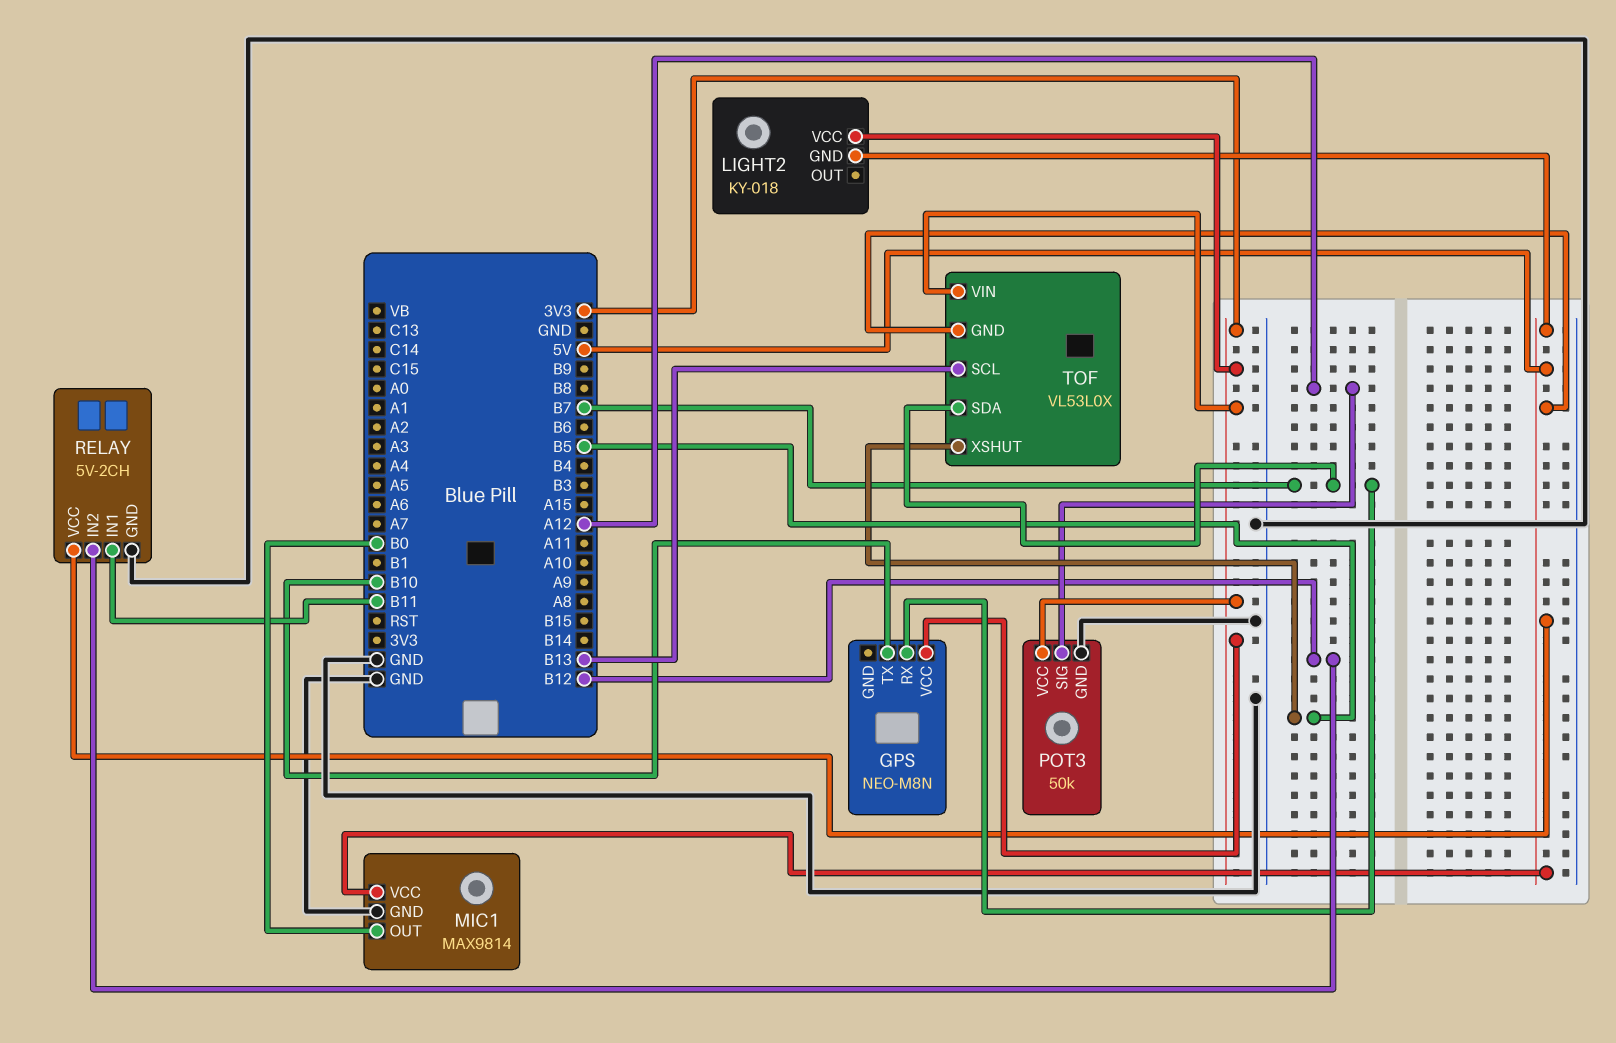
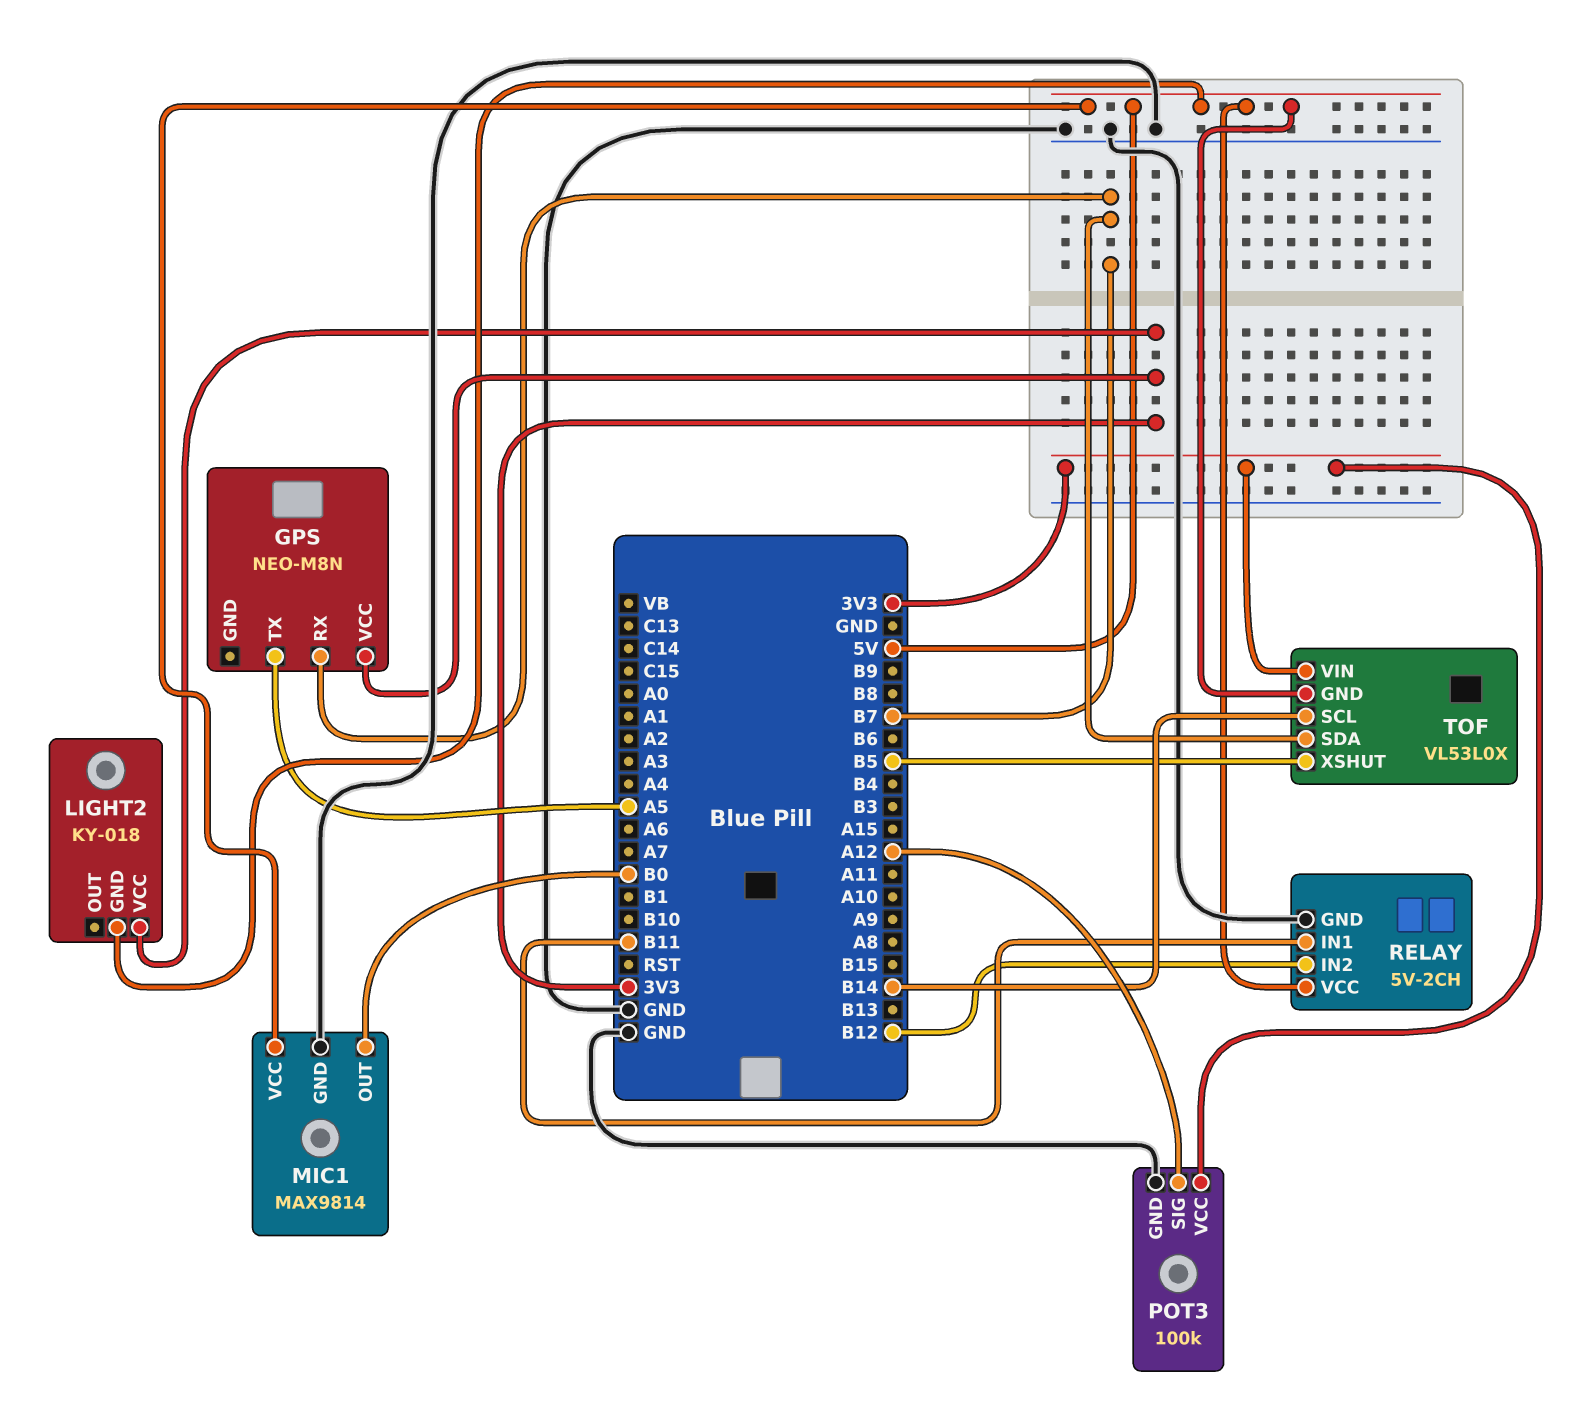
GPS pin TX: B10 -> A5
POT3: 50k -> 100k
TOF pin SCL: B13 -> B14

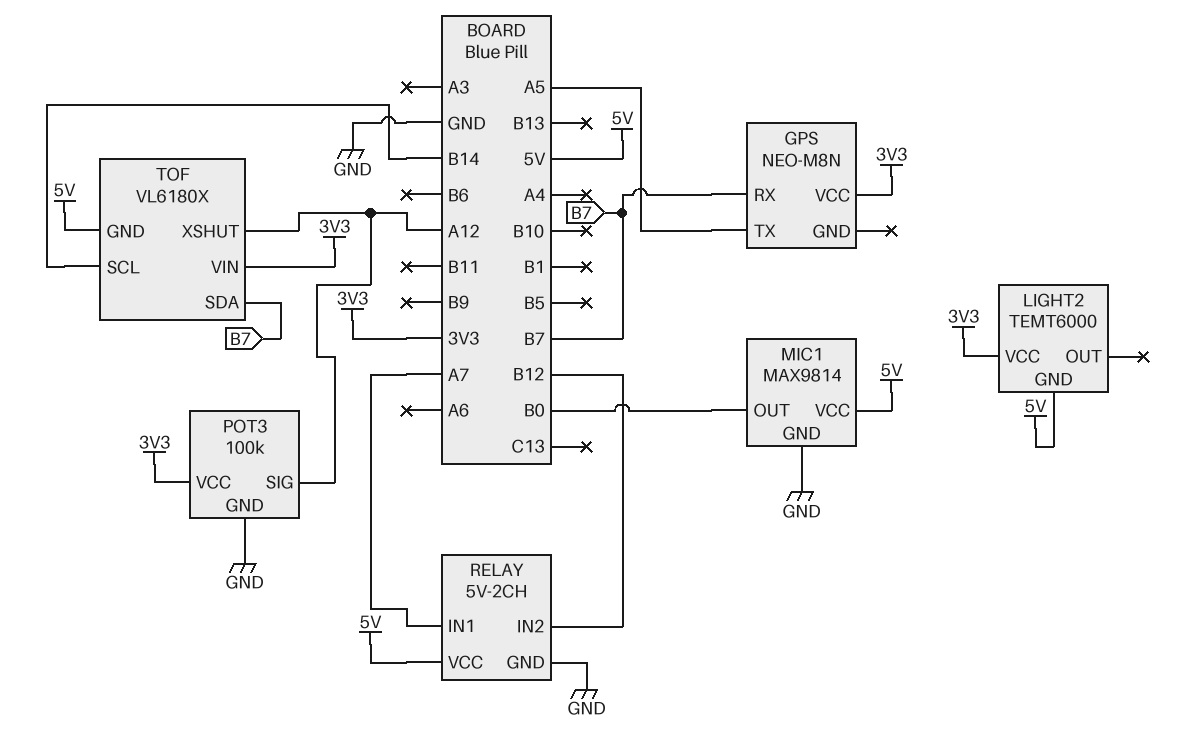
LIGHT2: KY-018 -> TEMT6000
RELAY pin IN1: B11 -> A7
TOF: VL53L0X -> VL6180X
TOF pin XSHUT: B5 -> A12

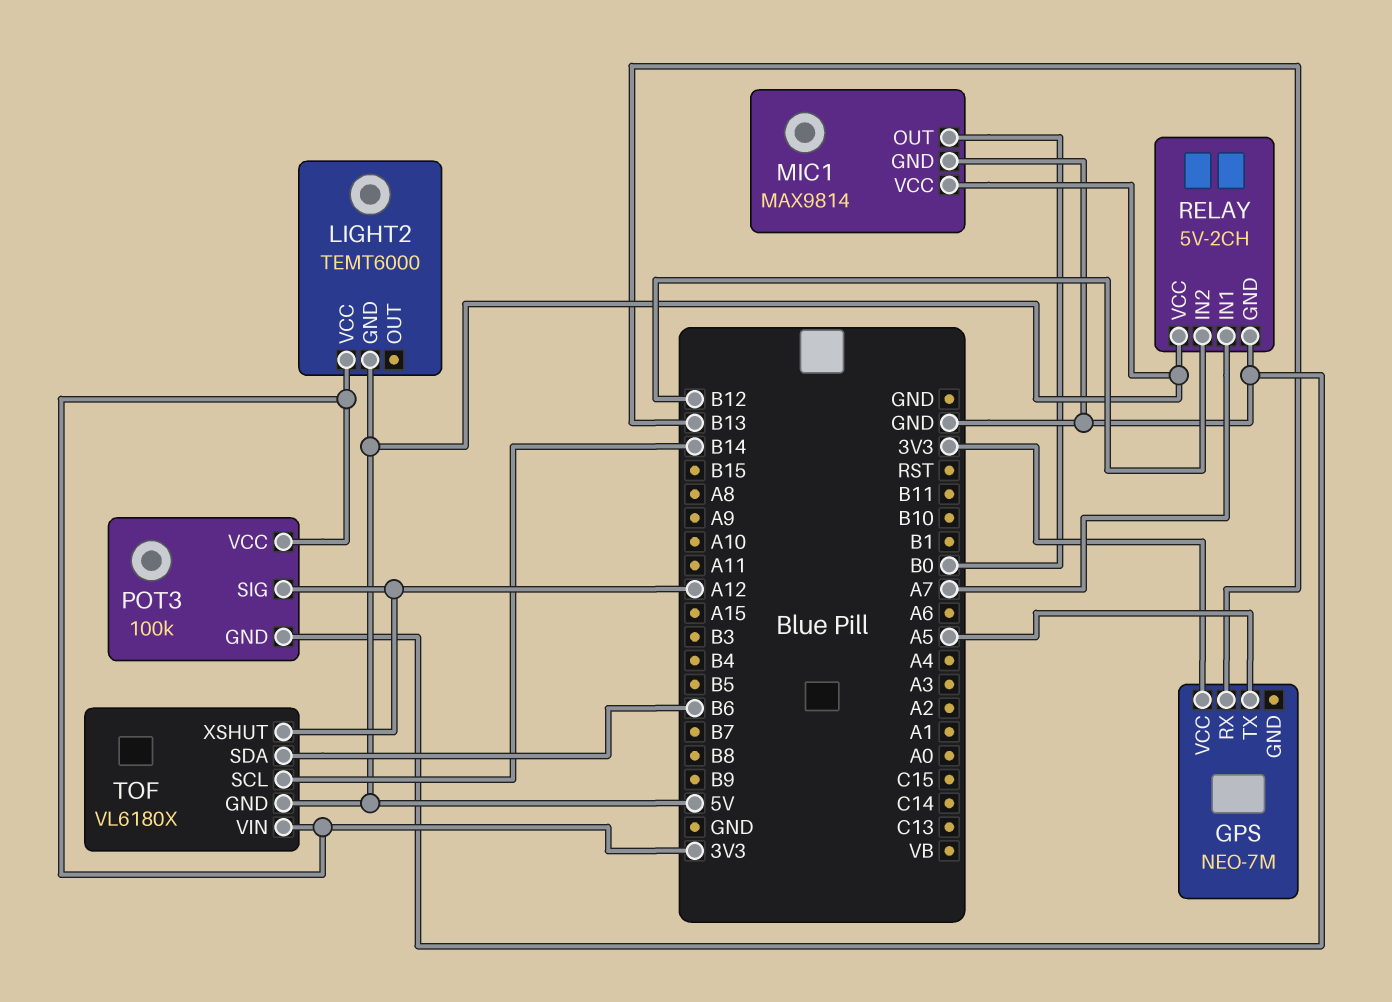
GPS: NEO-M8N -> NEO-7M
GPS pin RX: B7 -> B13
TOF pin SDA: B7 -> B6

